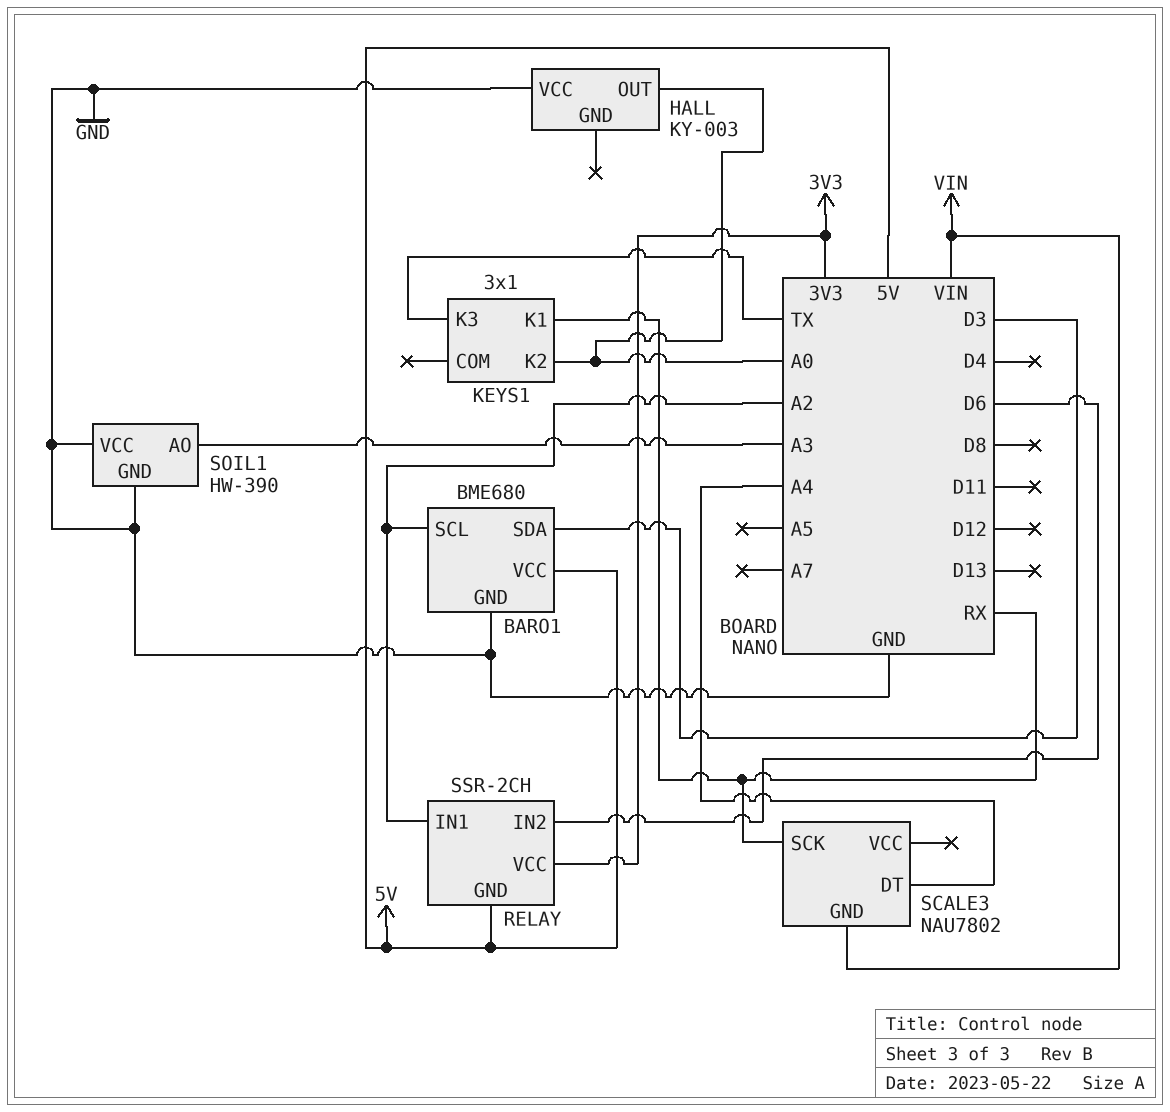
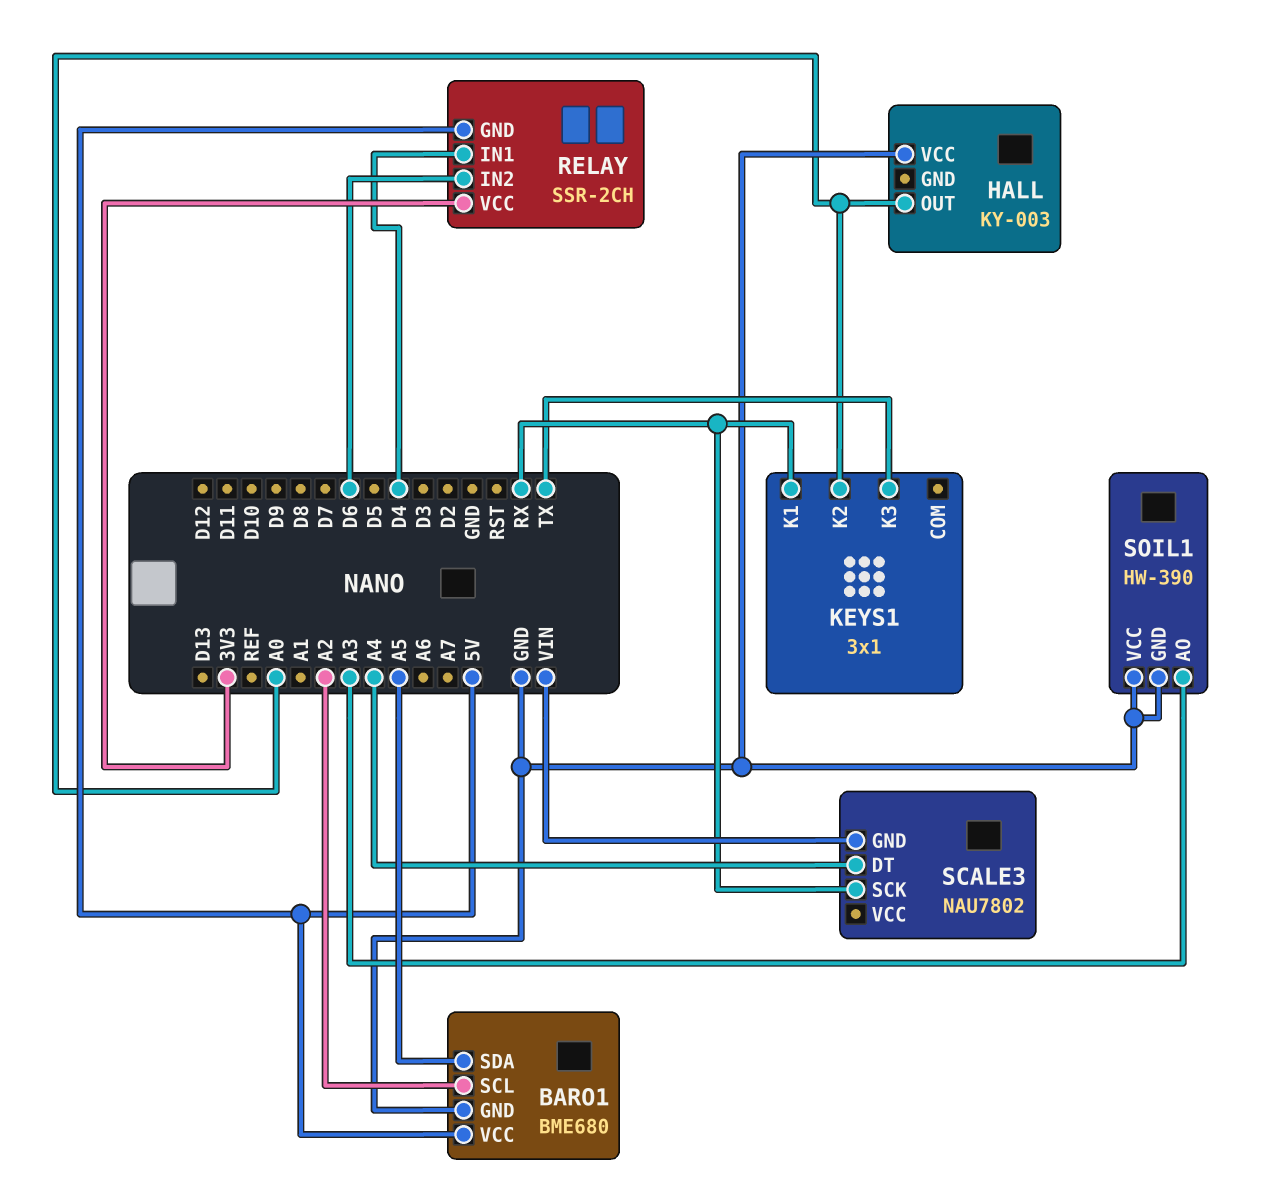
BARO1 pin SDA: D3 -> A5
RELAY pin IN1: A2 -> D4

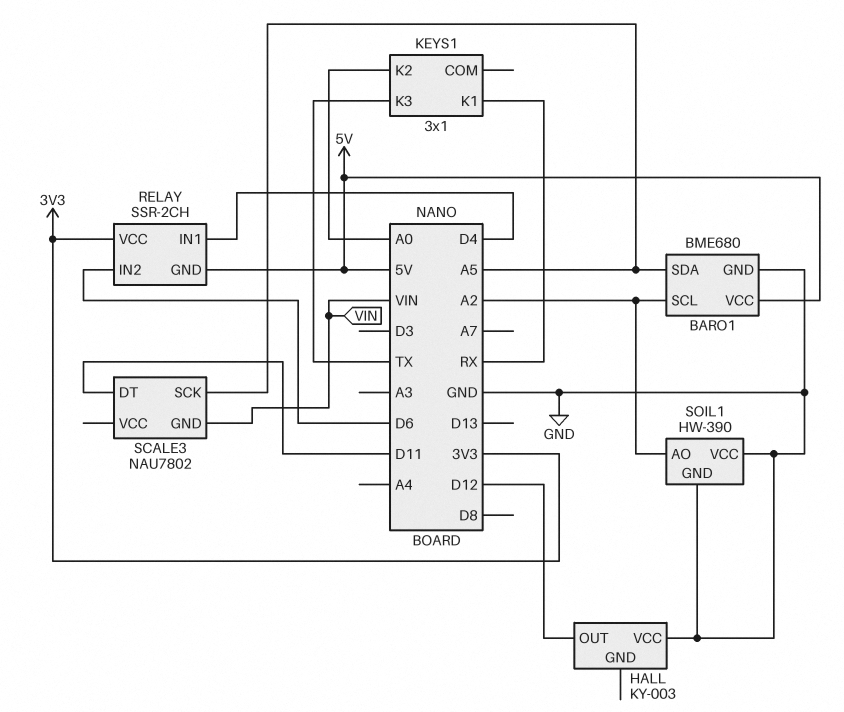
HALL pin OUT: A0 -> D12
SCALE3 pin DT: A4 -> D11
SCALE3 pin SCK: RX -> A5
SOIL1 pin AO: A3 -> A2

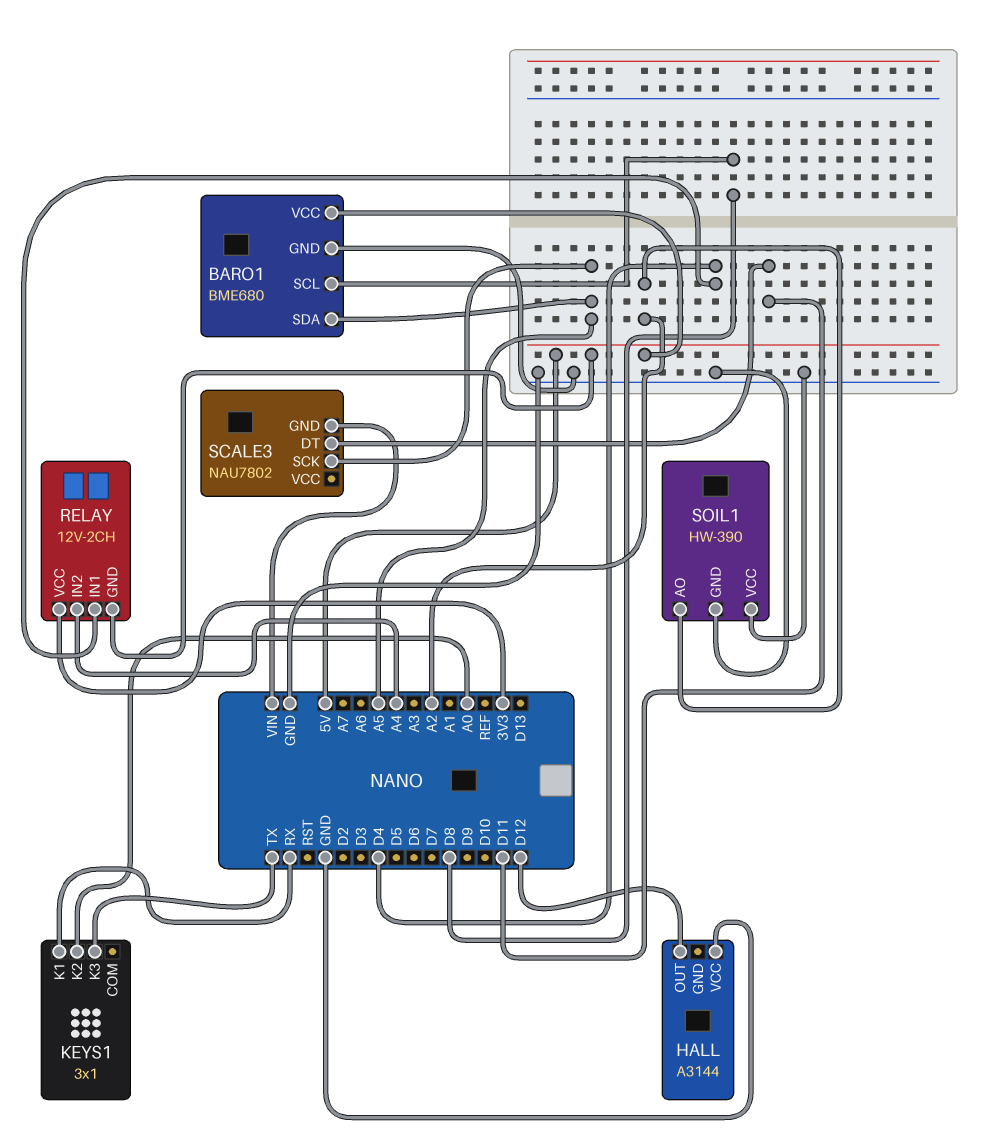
BARO1 pin SCL: A2 -> D8
HALL: KY-003 -> A3144
RELAY: SSR-2CH -> 12V-2CH
RELAY pin IN2: D6 -> A4

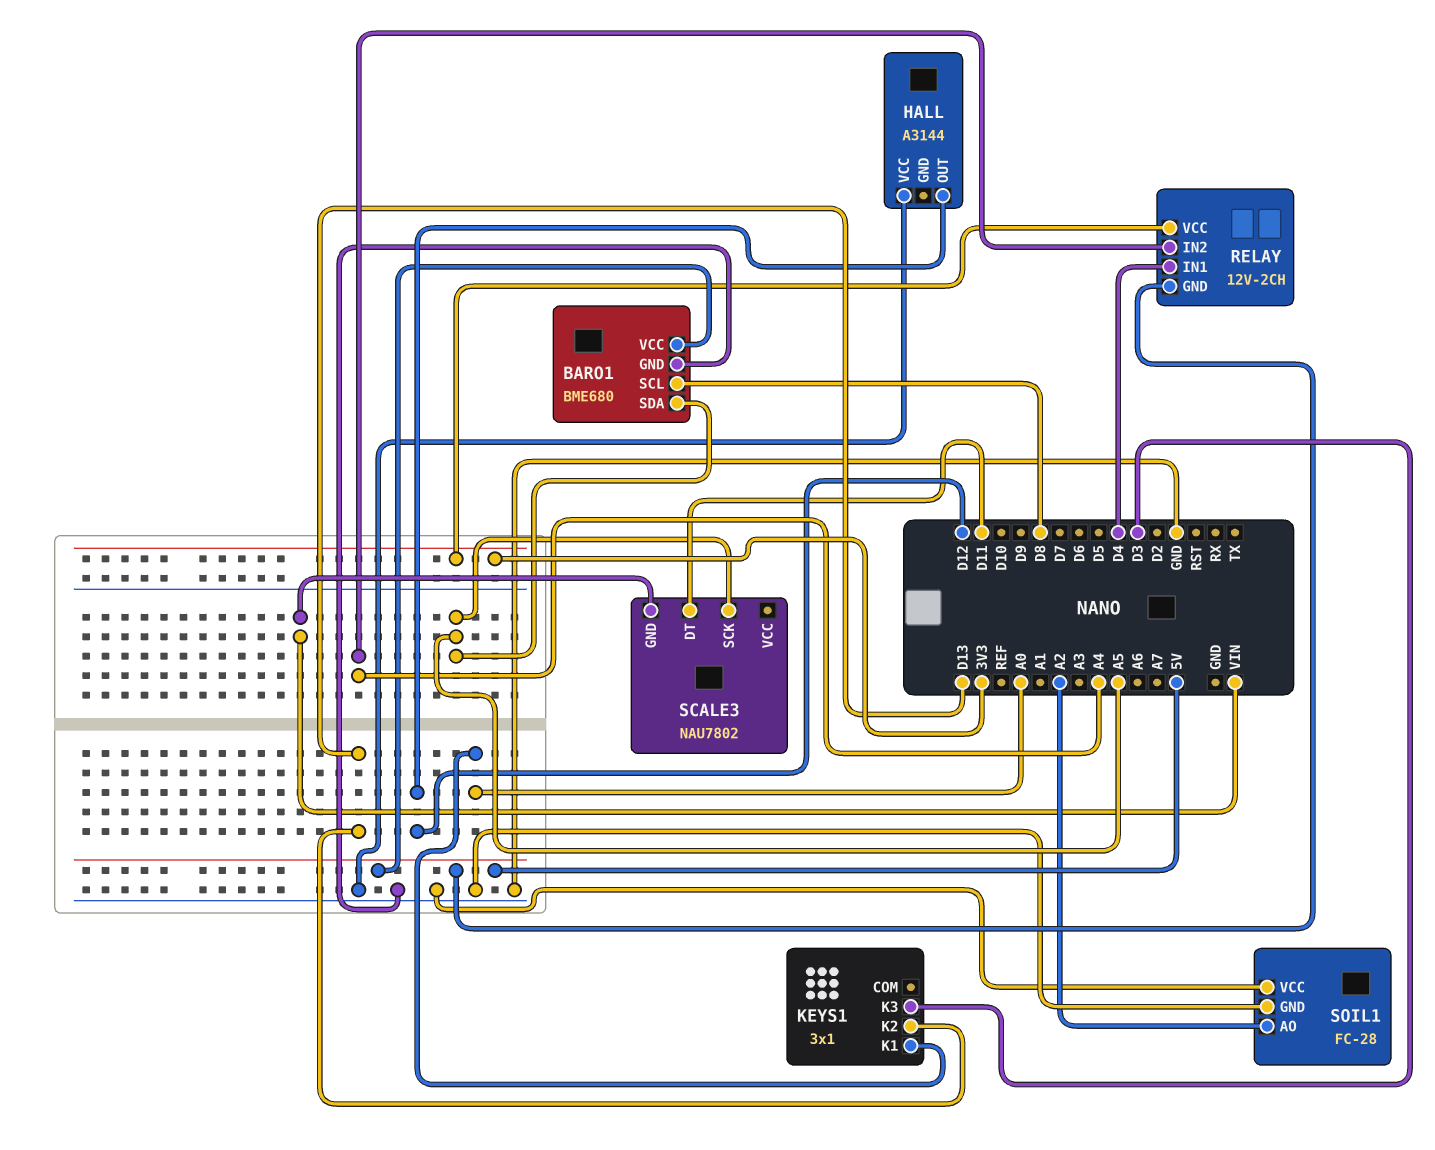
KEYS1 pin K1: RX -> A0
KEYS1 pin K2: A0 -> D13
KEYS1 pin K3: TX -> D3
SOIL1: HW-390 -> FC-28

